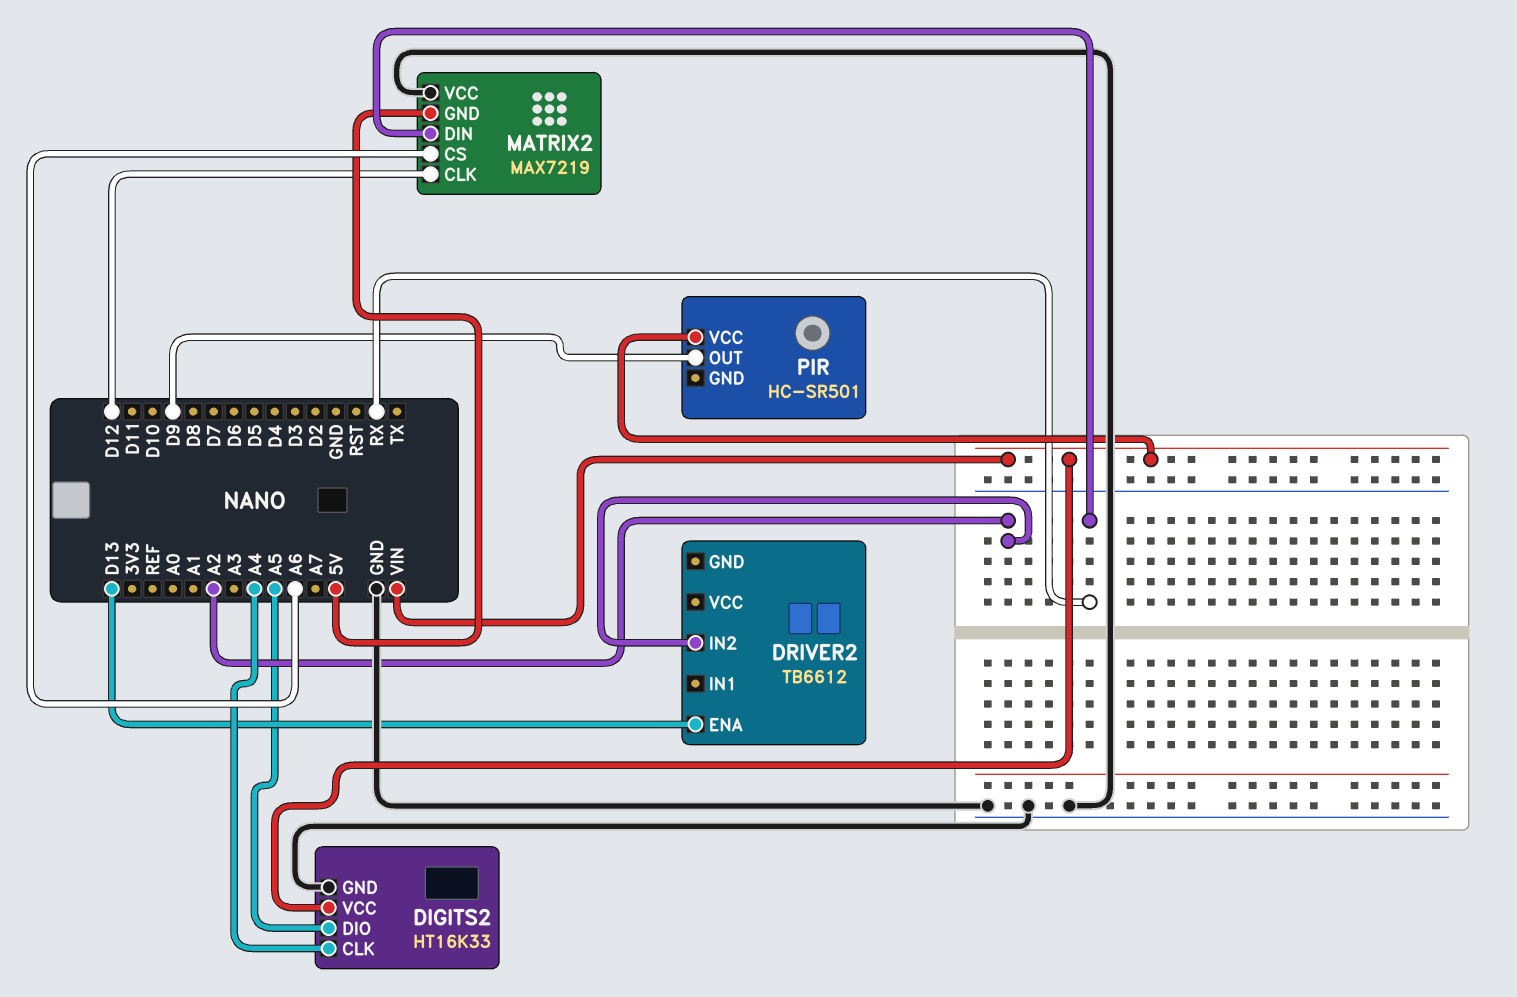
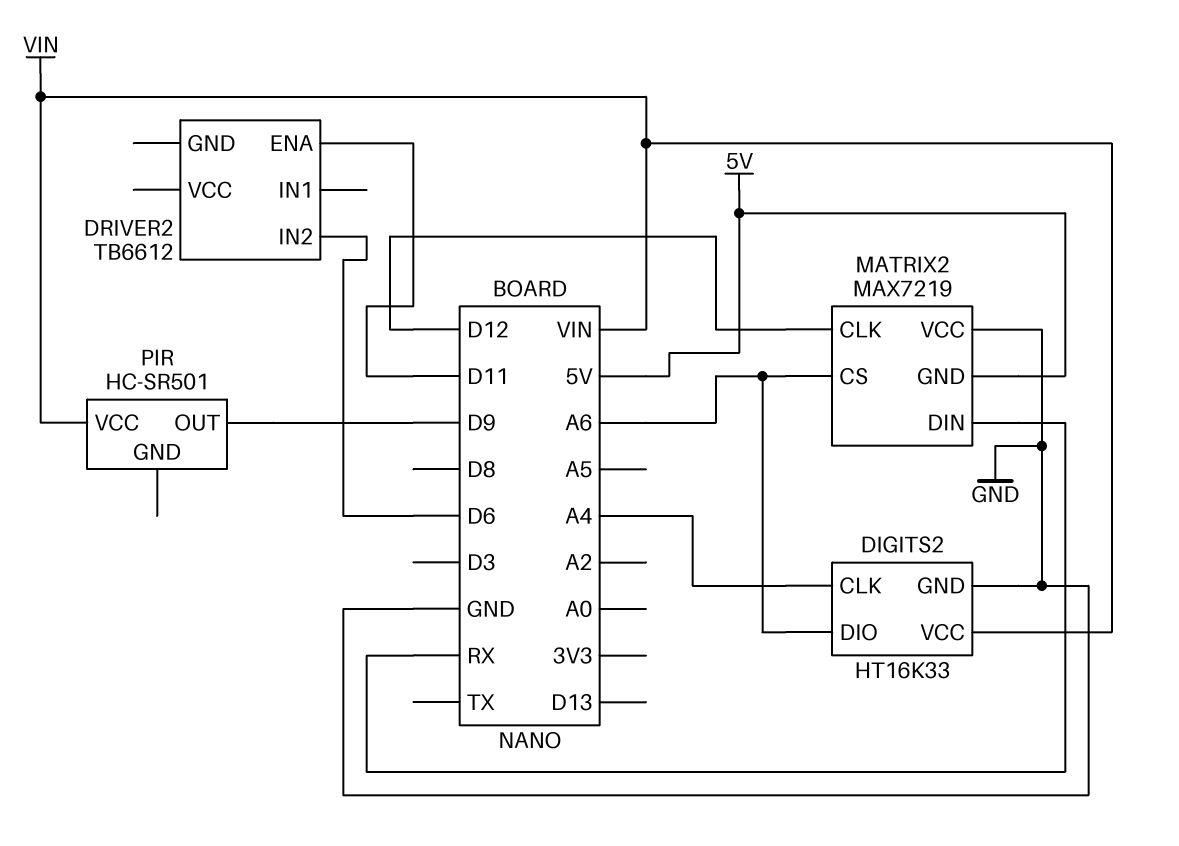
DIGITS2 pin DIO: A5 -> A6
DRIVER2 pin ENA: D13 -> D11
DRIVER2 pin IN2: A2 -> D6

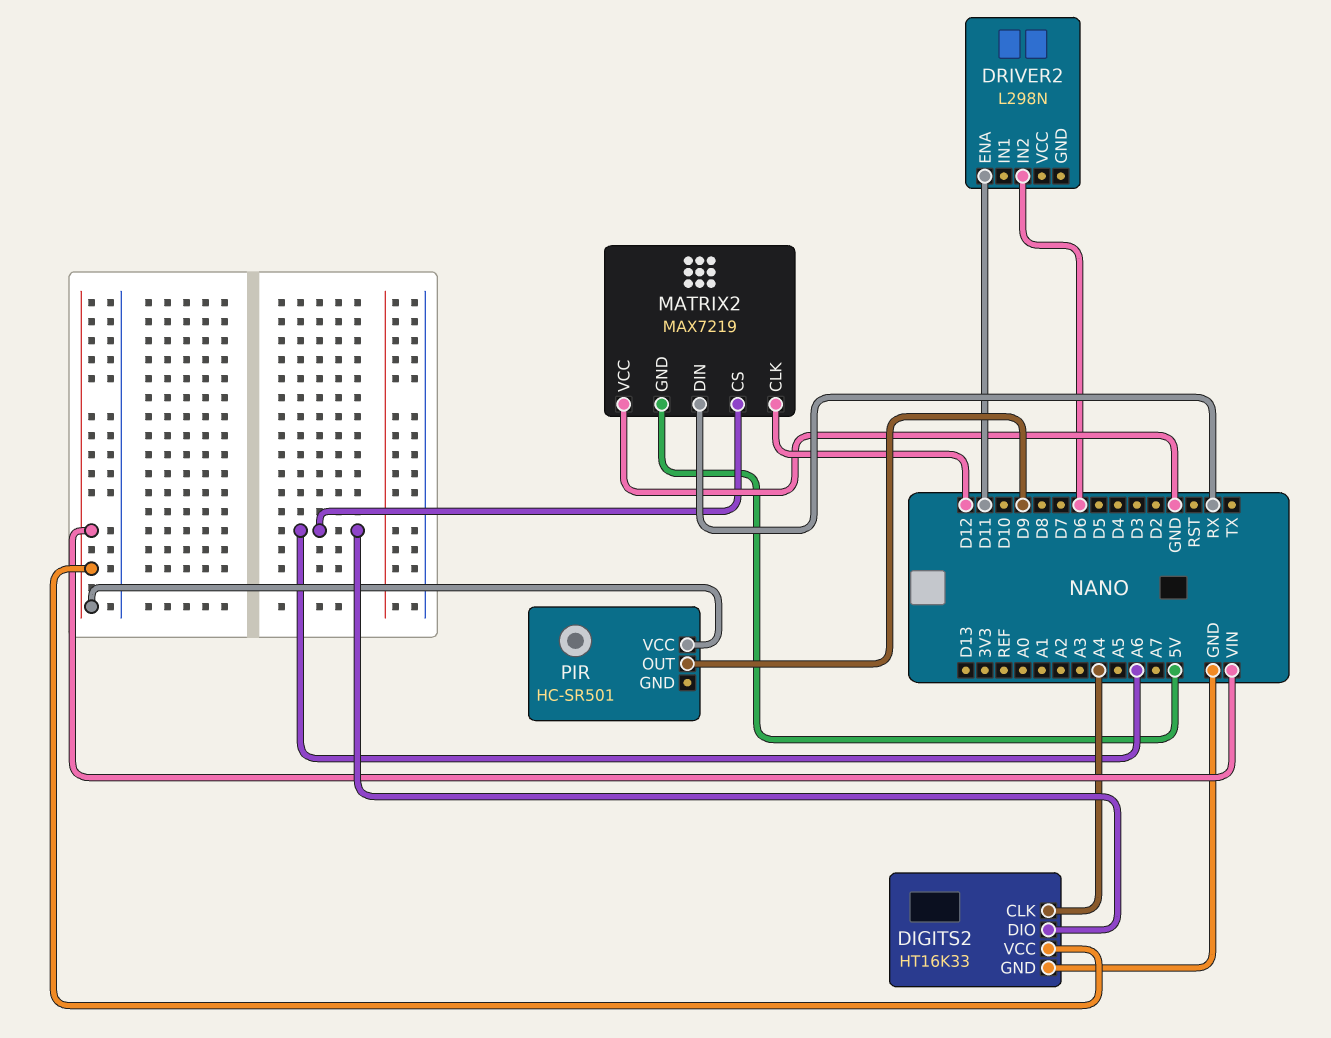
DRIVER2: TB6612 -> L298N

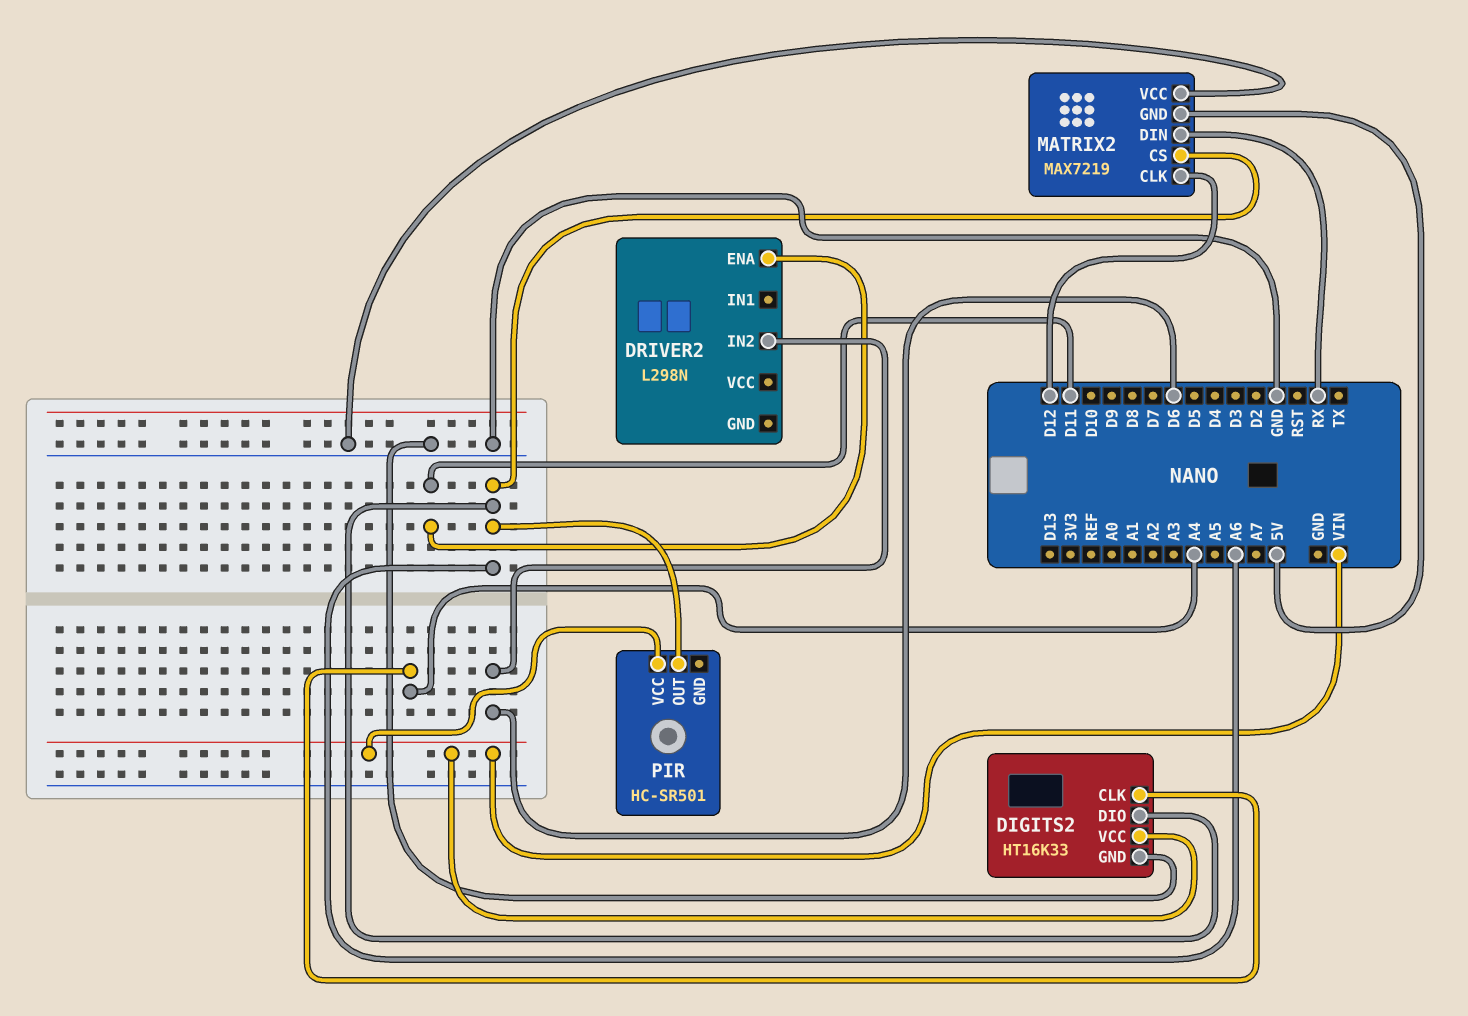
PIR pin OUT: D9 -> A6

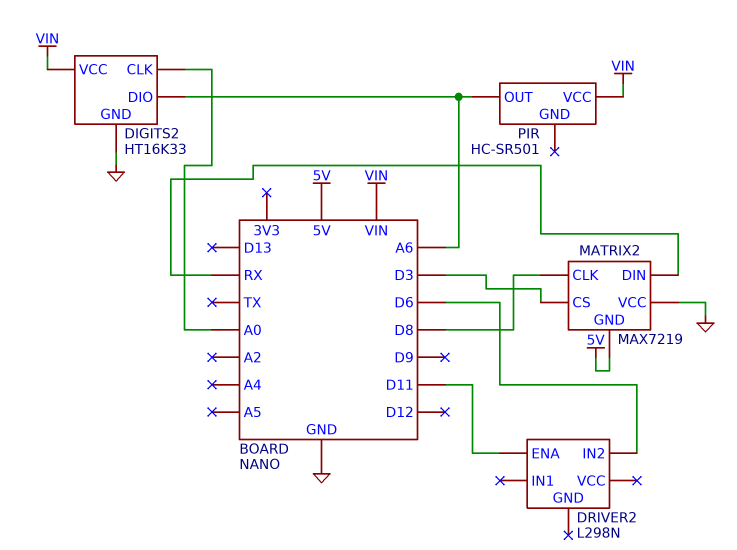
DIGITS2 pin CLK: A4 -> A0
MATRIX2 pin CLK: D12 -> D8
MATRIX2 pin CS: A6 -> D3

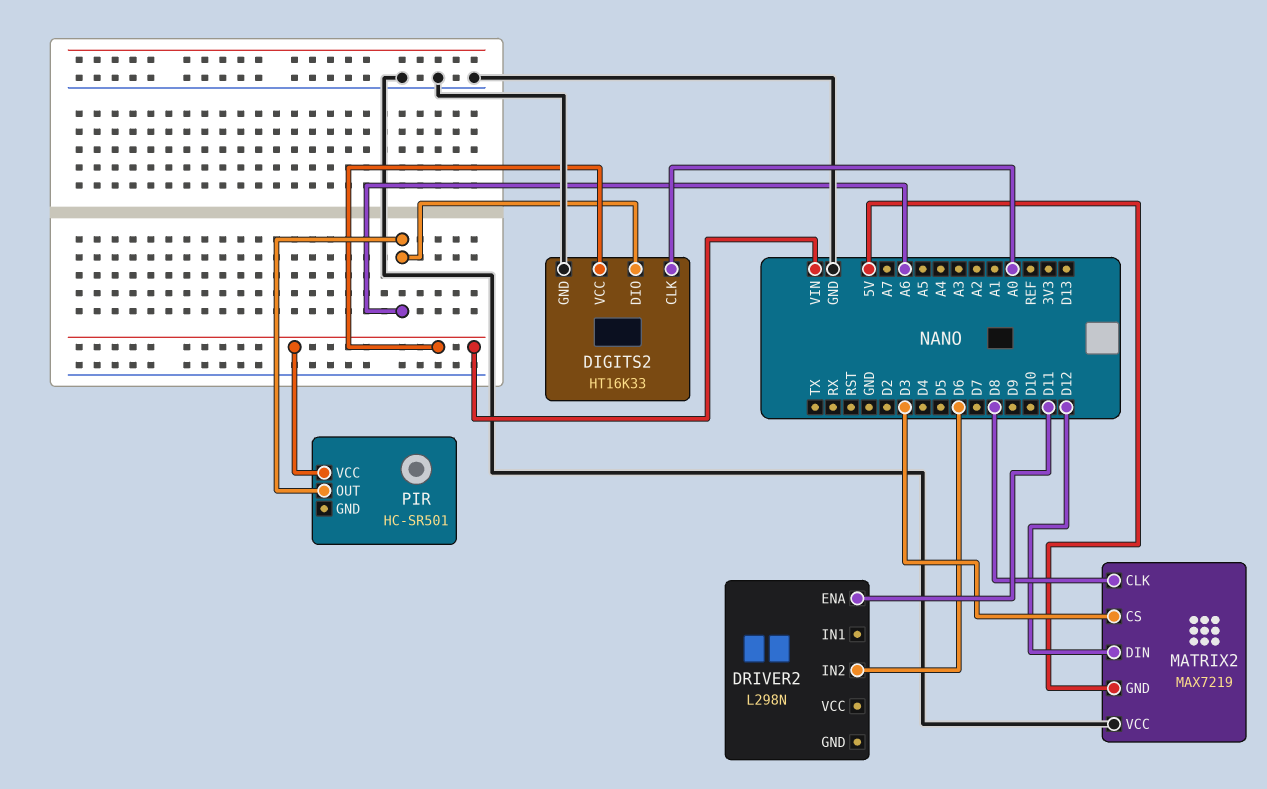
MATRIX2 pin DIN: RX -> D12

